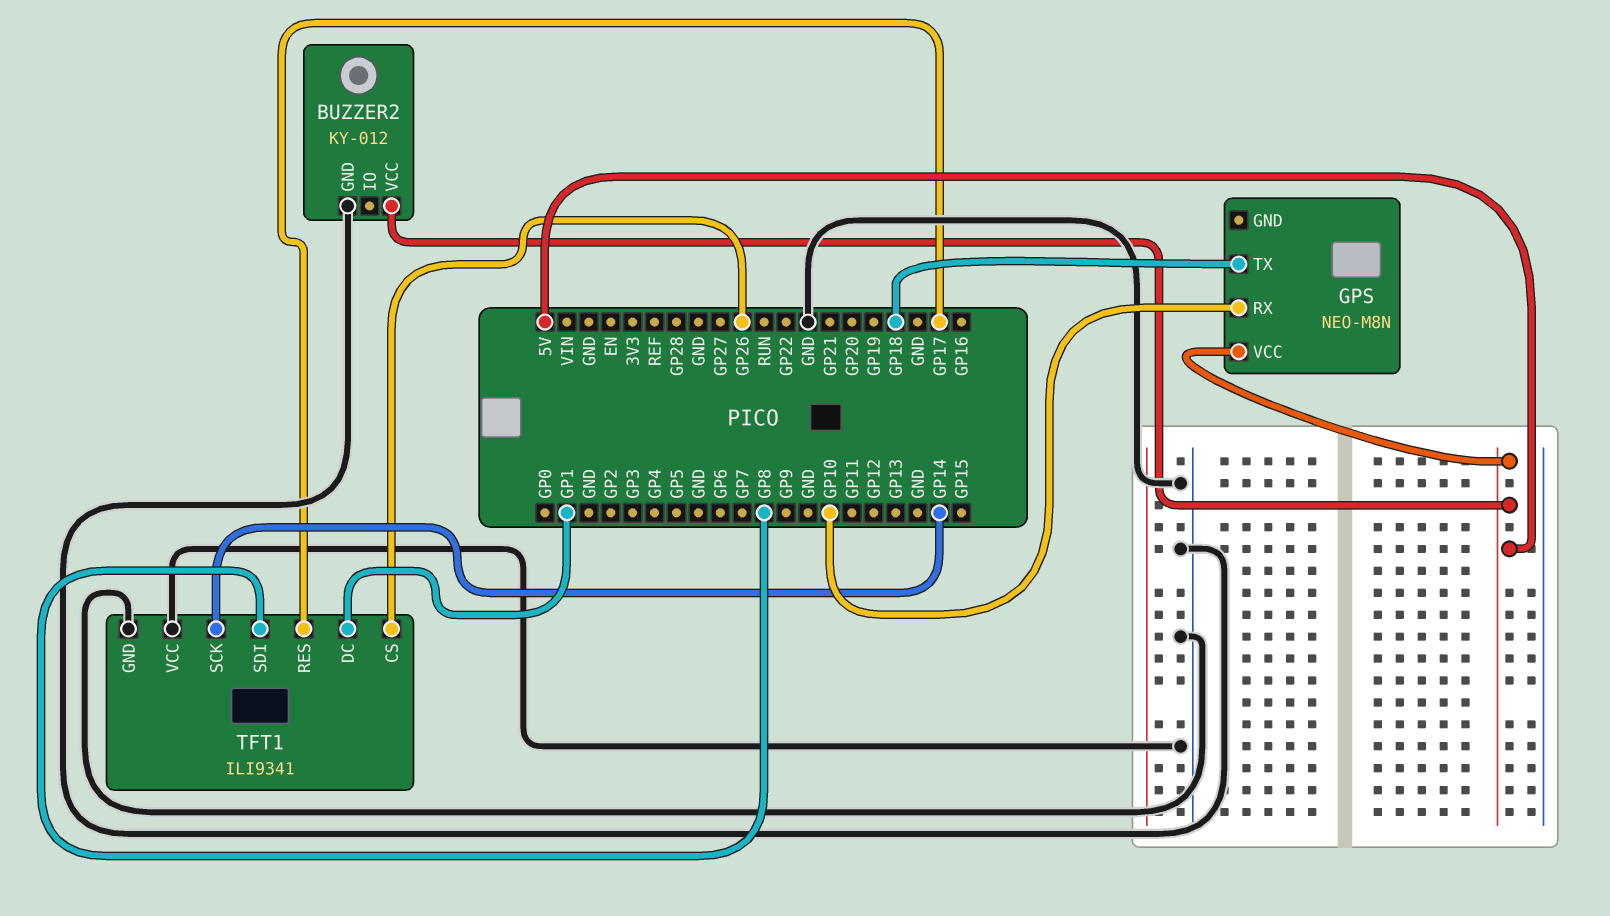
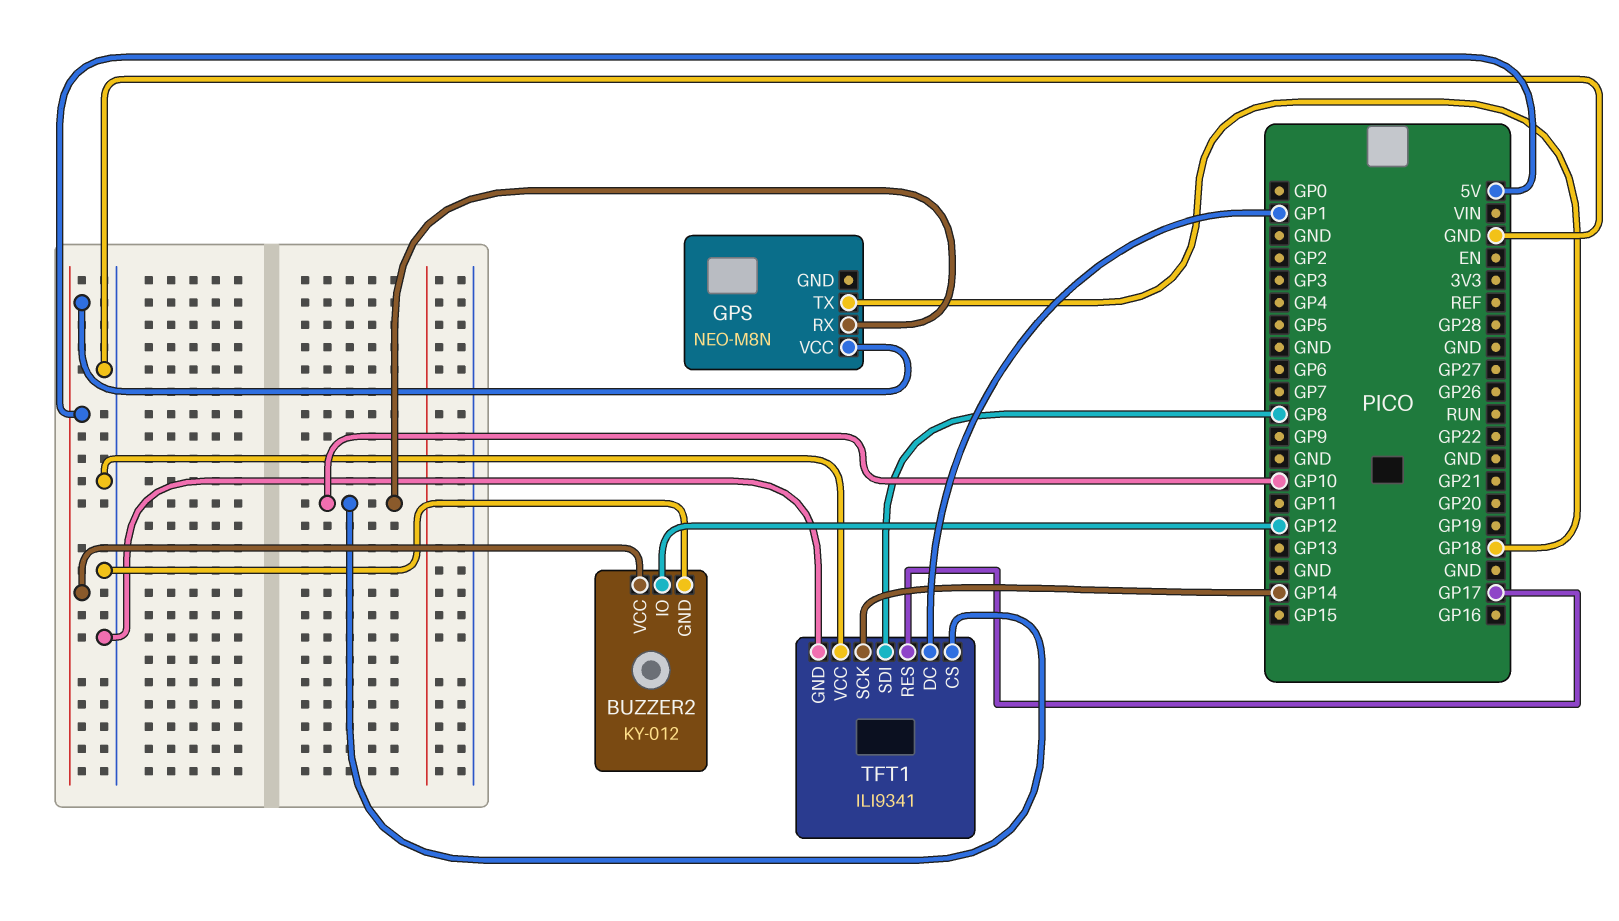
BUZZER2 pin IO: none -> GP12
TFT1 pin CS: GP26 -> GP10

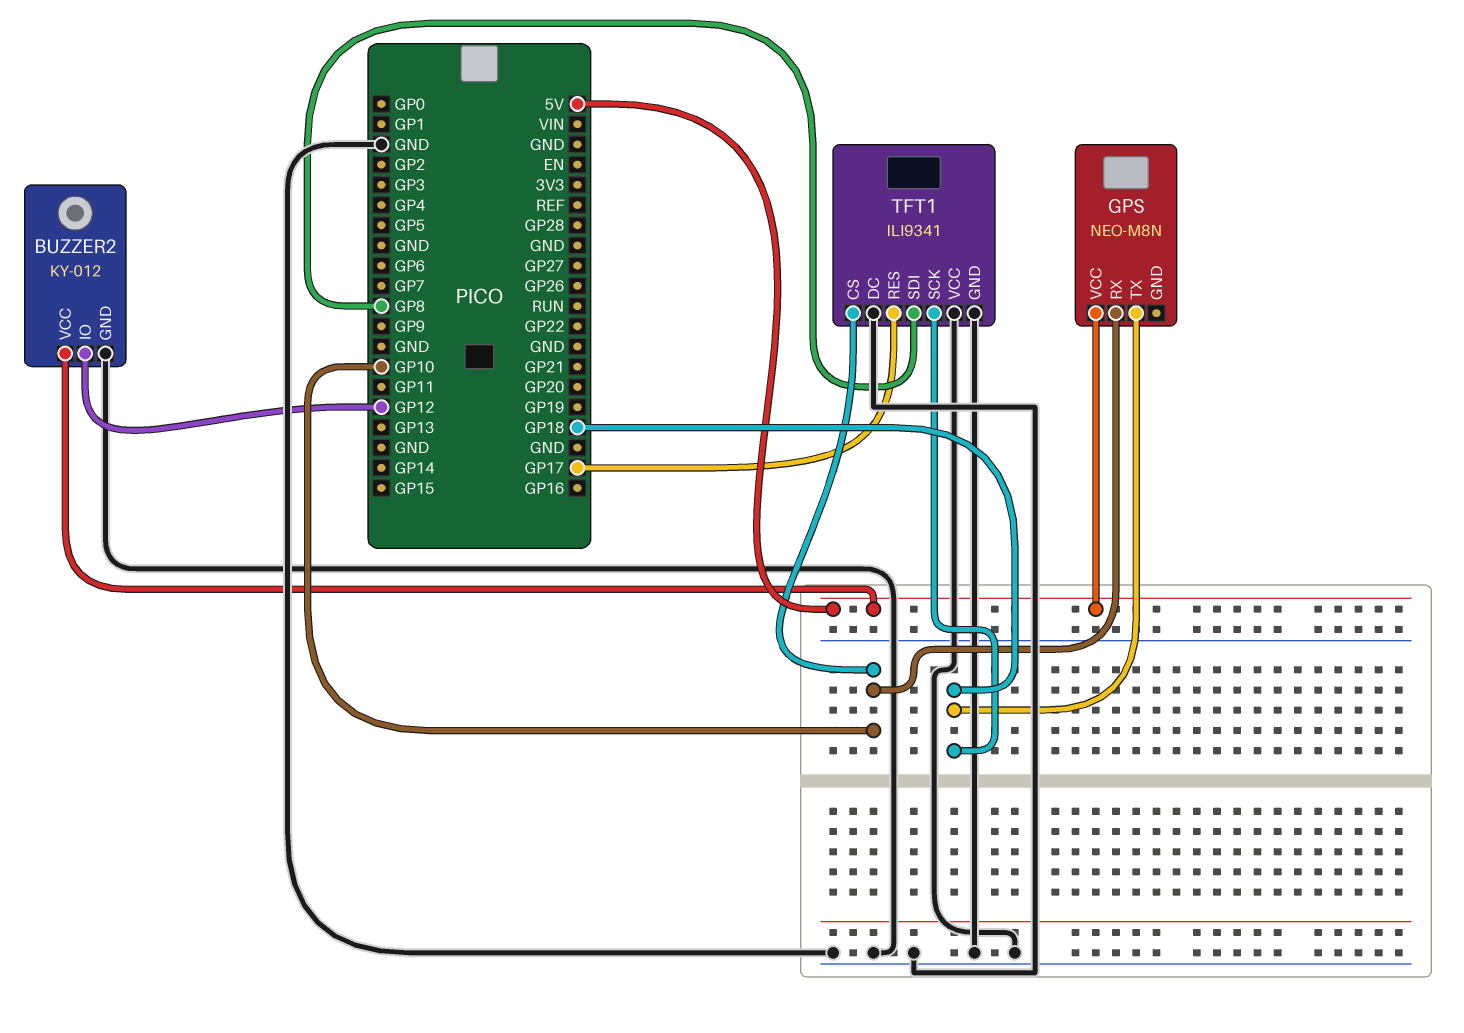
TFT1 pin DC: GP1 -> GND
TFT1 pin SCK: GP14 -> GP18

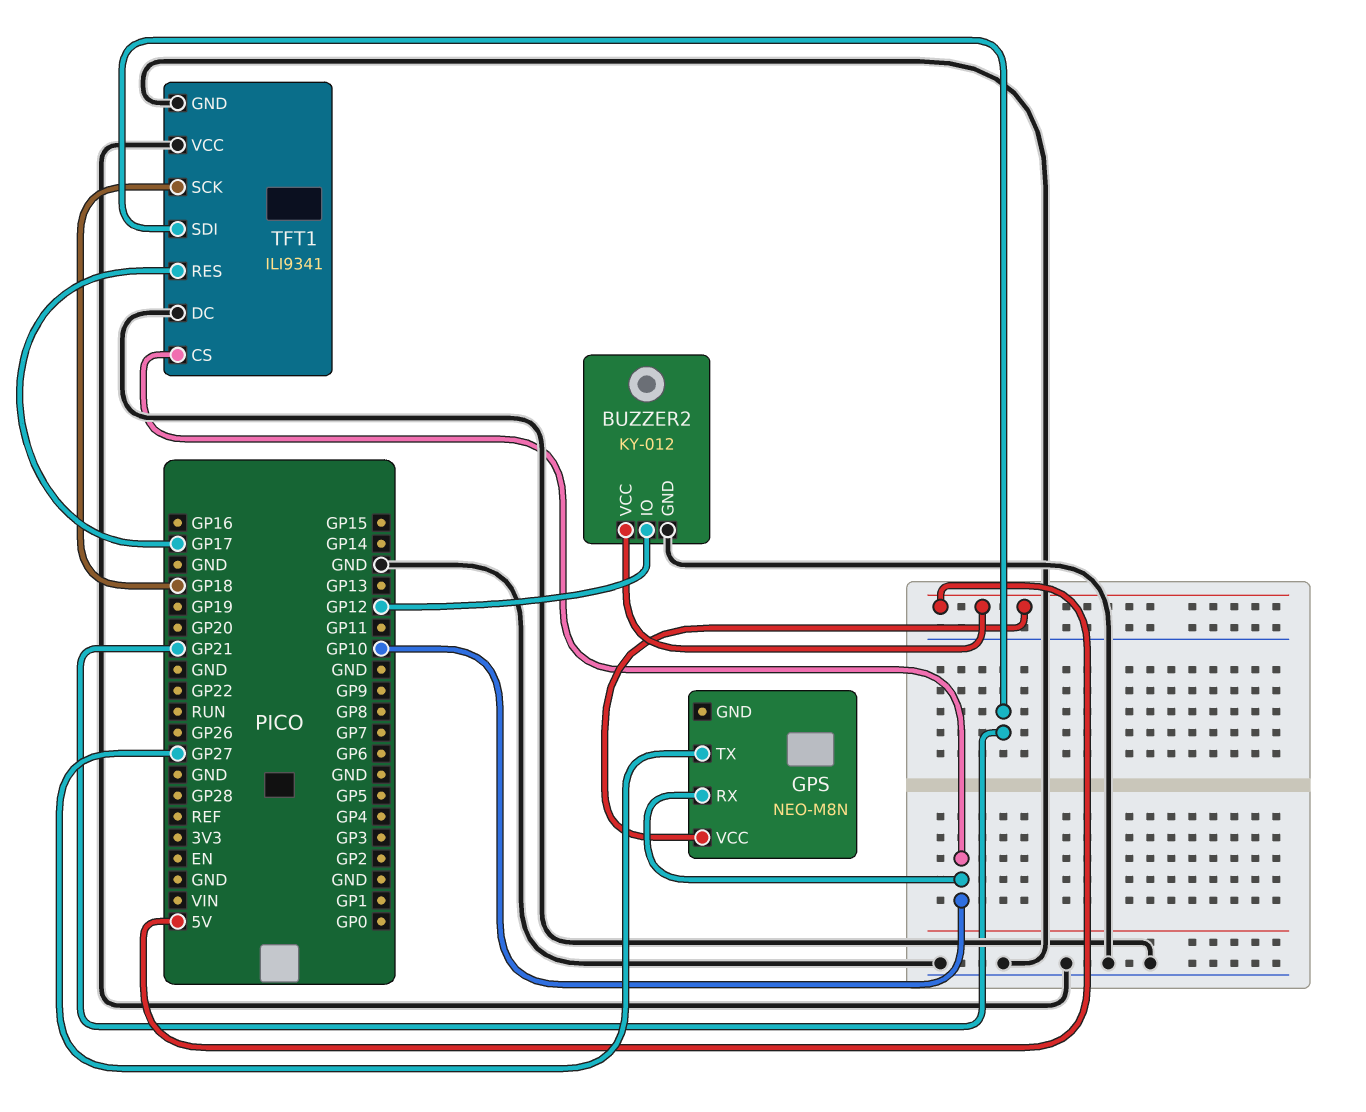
GPS pin TX: GP18 -> GP27
TFT1 pin SDI: GP8 -> GP21

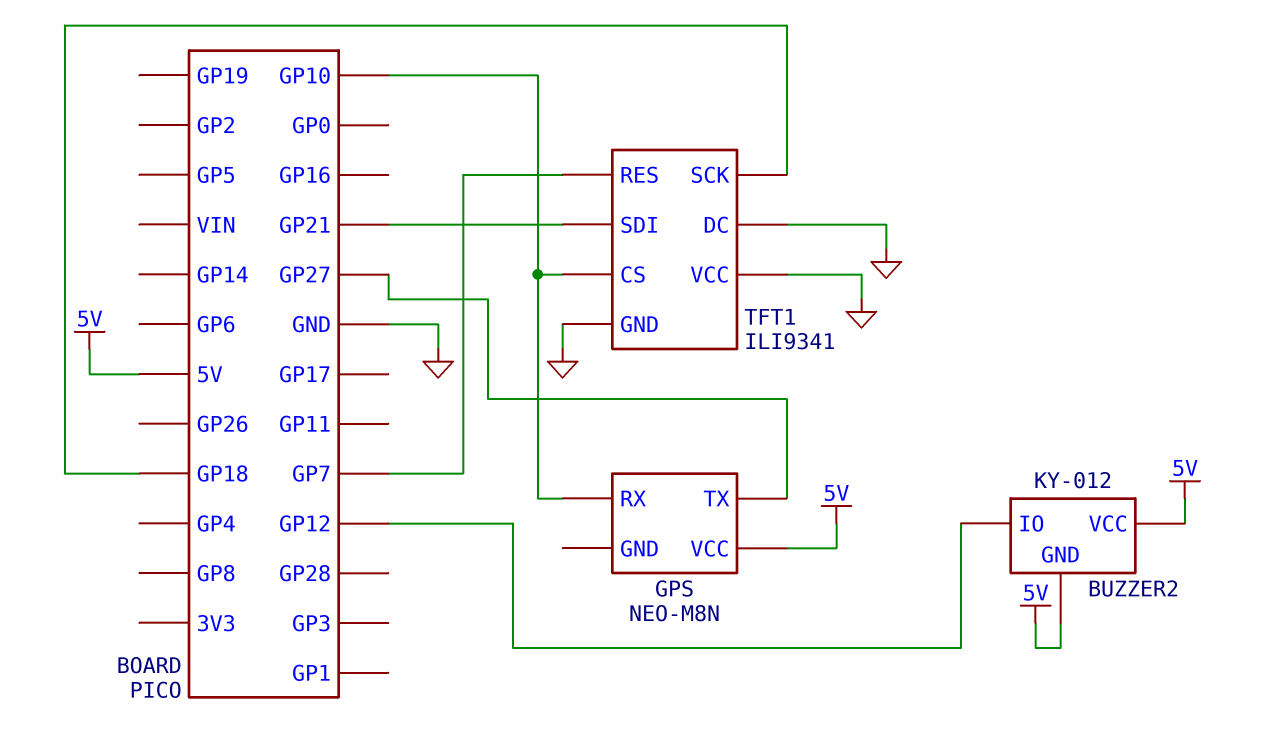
BUZZER2 pin GND: GND -> 5V
TFT1 pin RES: GP17 -> GP7

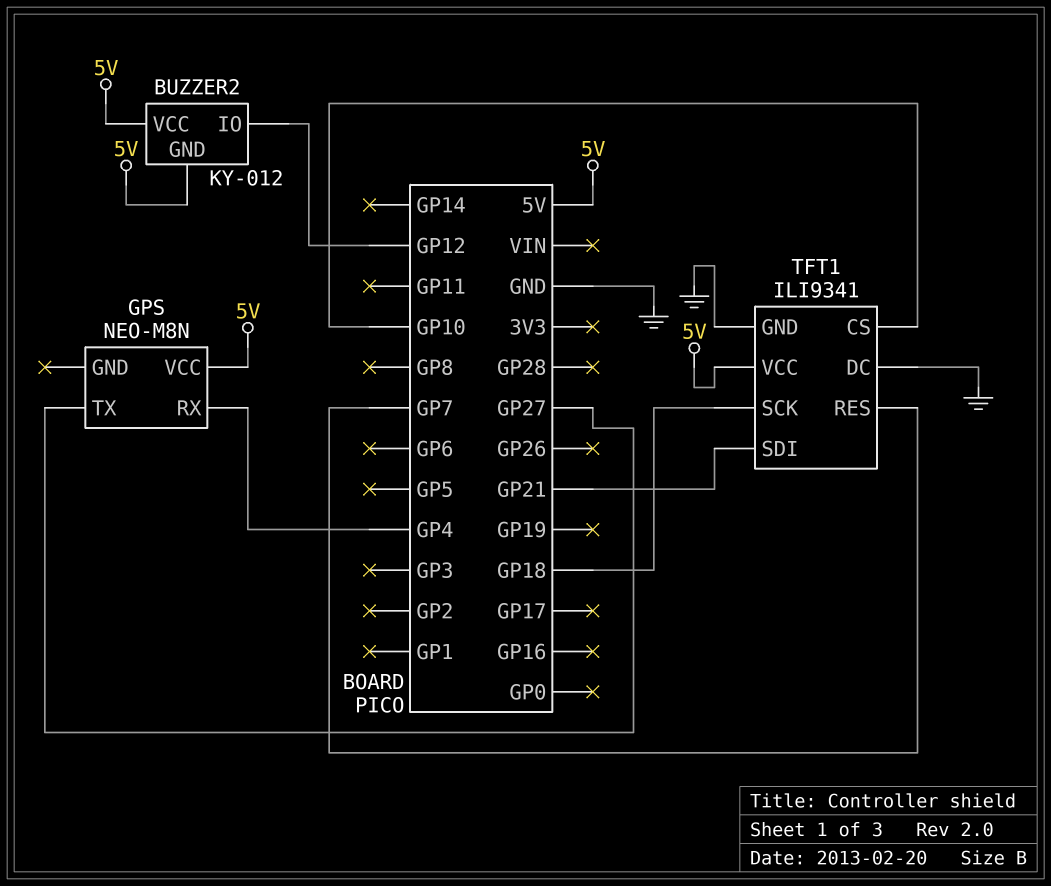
GPS pin RX: GP10 -> GP4
TFT1 pin VCC: GND -> 5V

